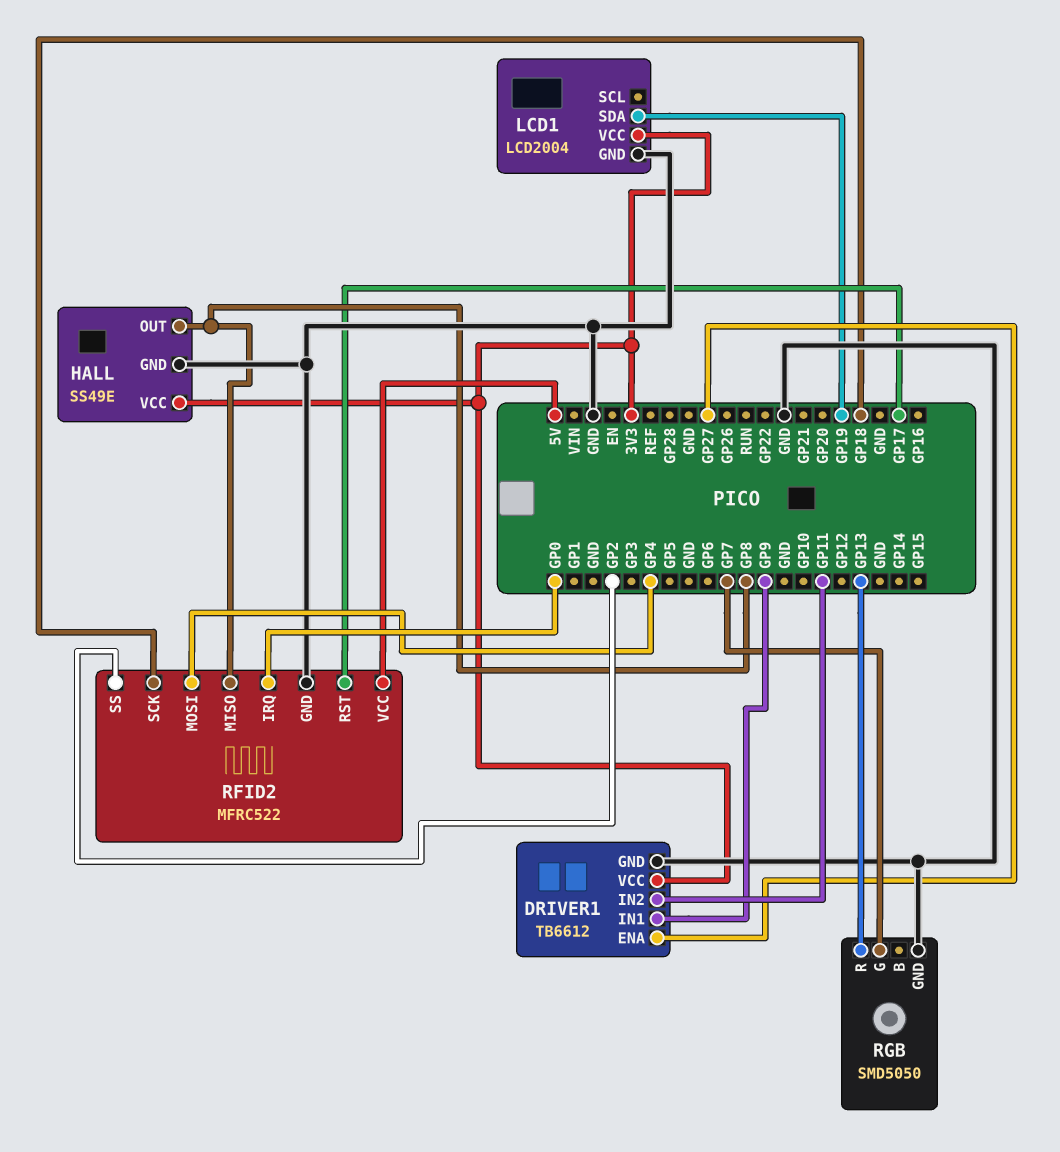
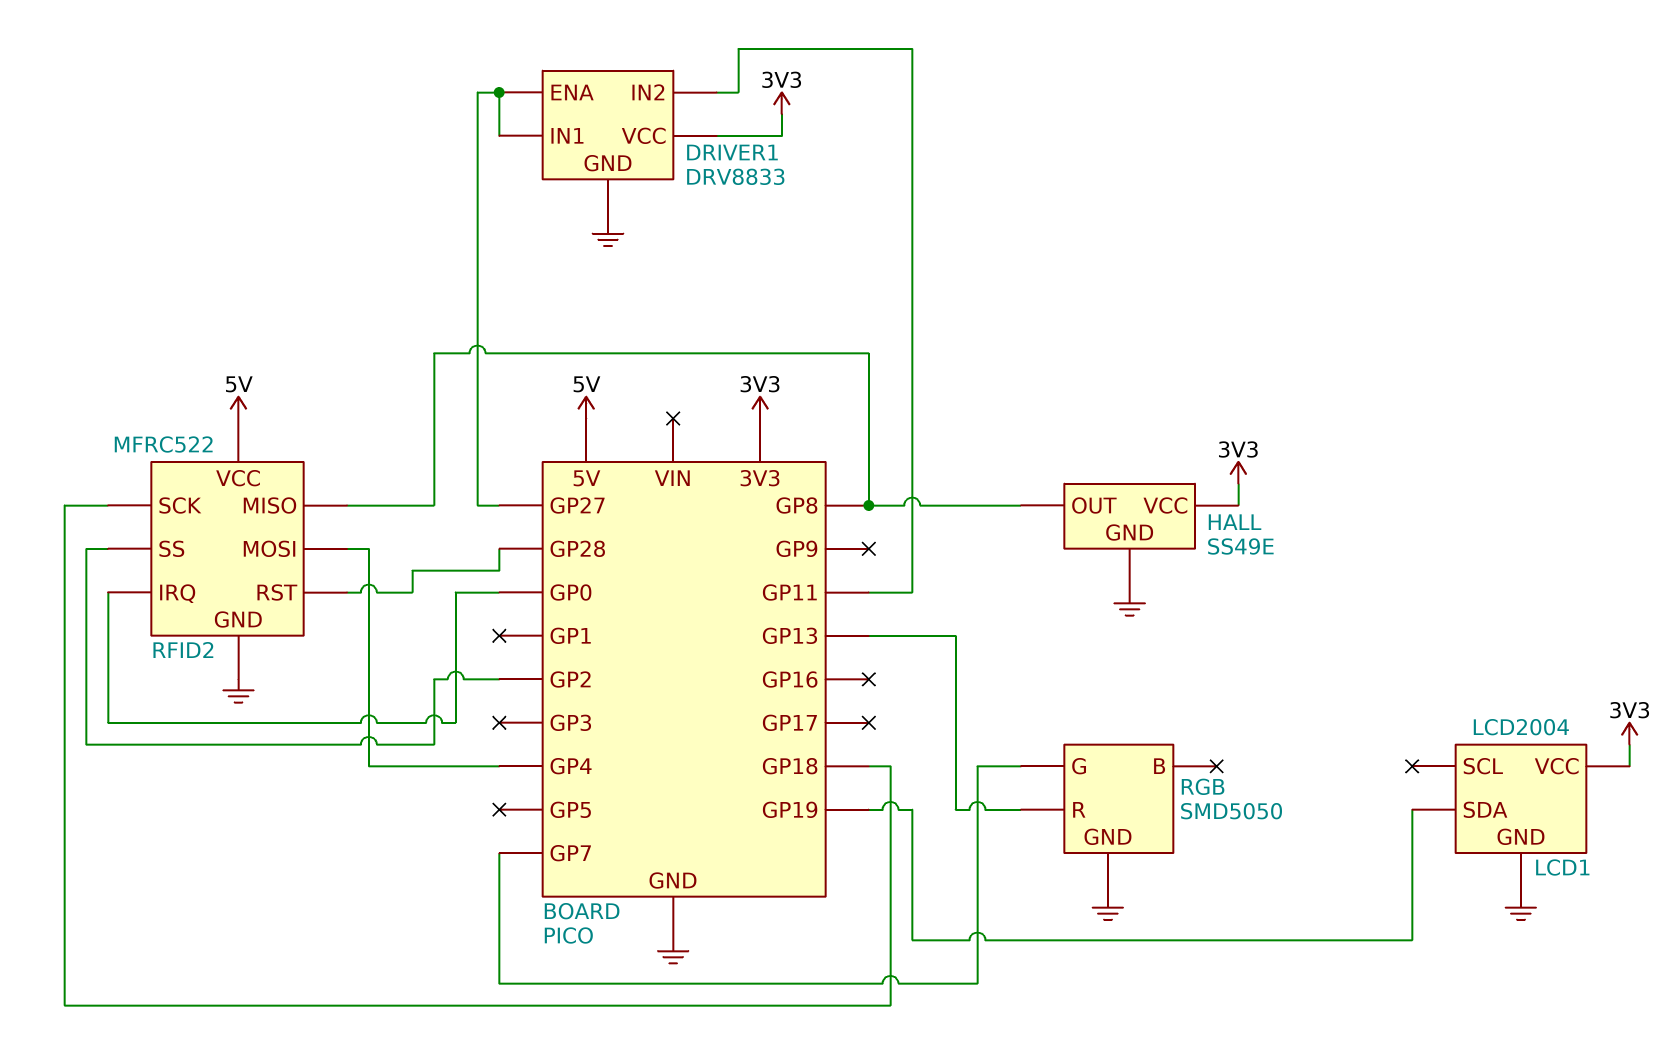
DRIVER1: TB6612 -> DRV8833
DRIVER1 pin IN1: GP9 -> GP27
RFID2 pin RST: GP17 -> GP28

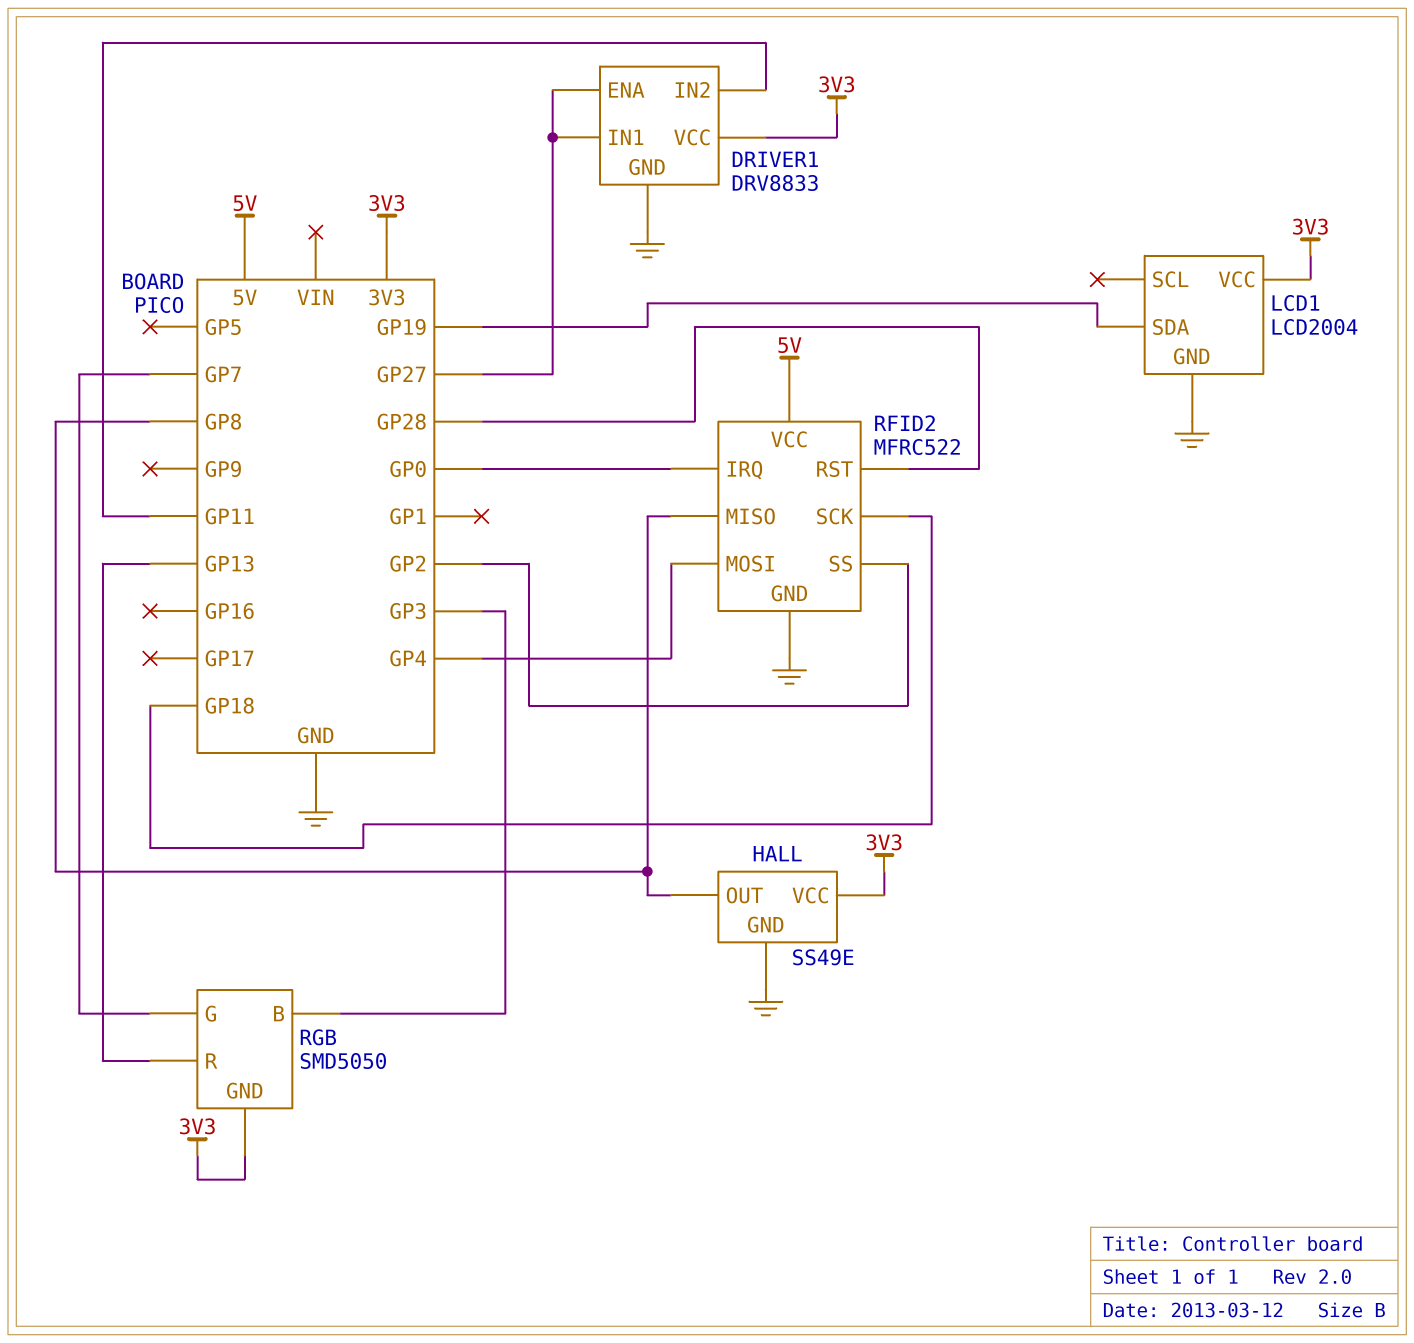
RGB pin B: none -> GP3
RGB pin GND: GND -> 3V3

